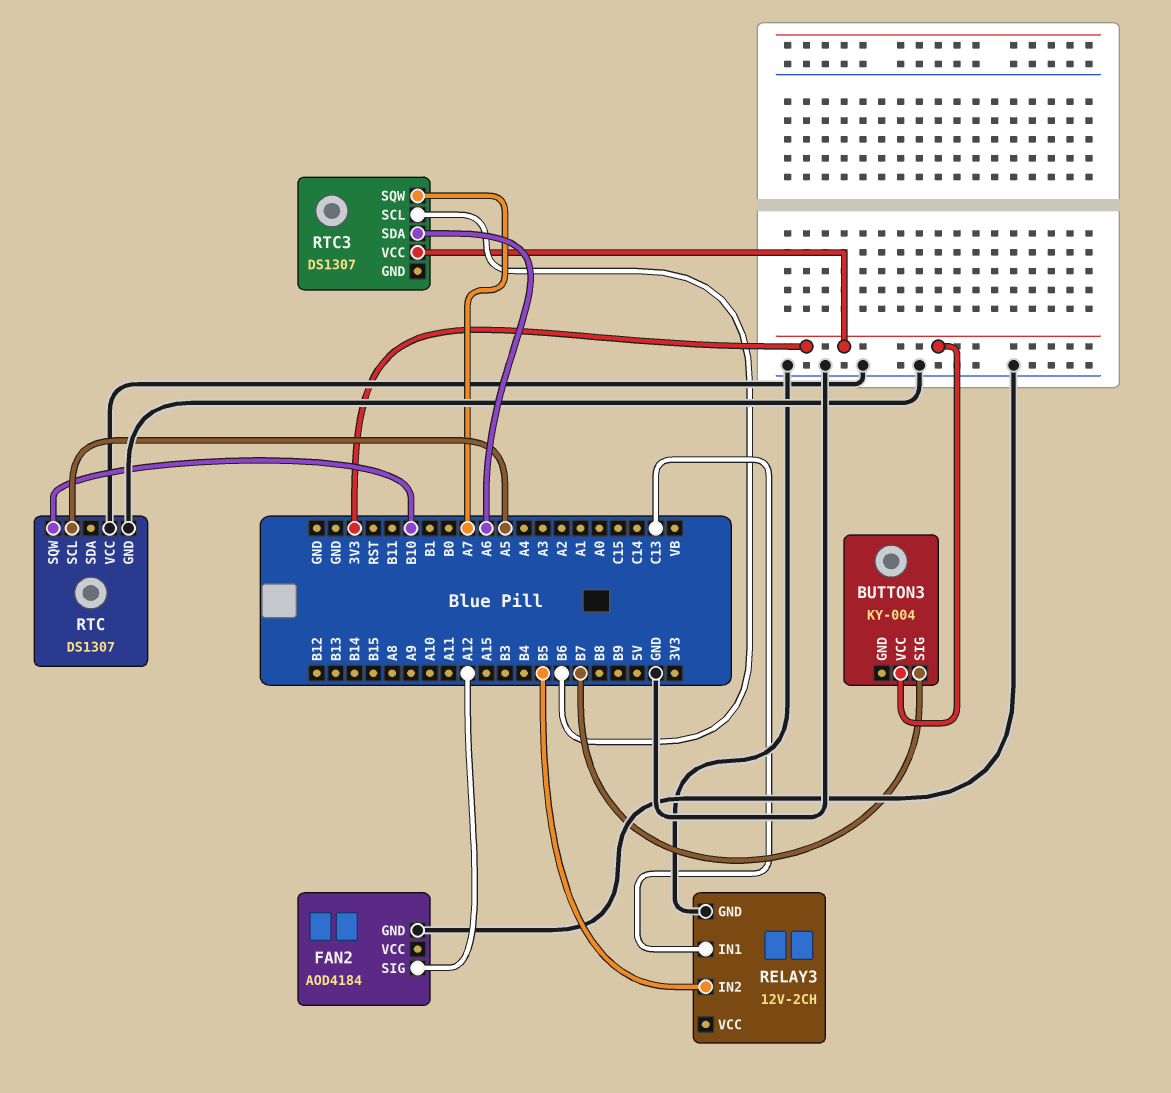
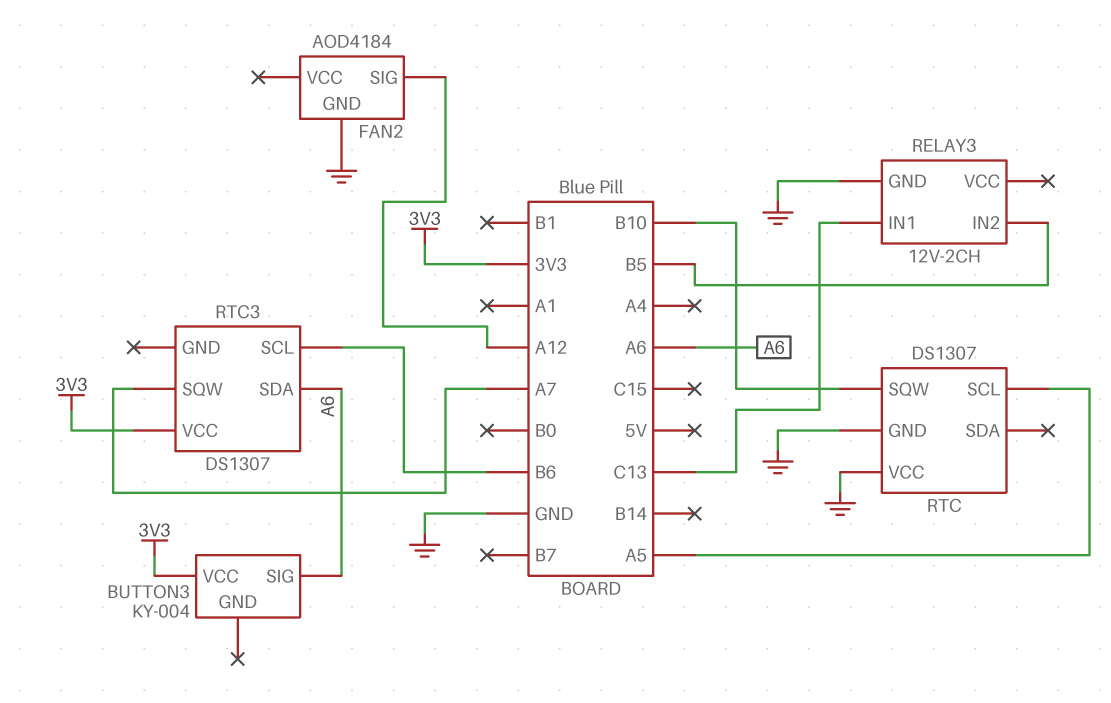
BUTTON3 pin SIG: B7 -> A6

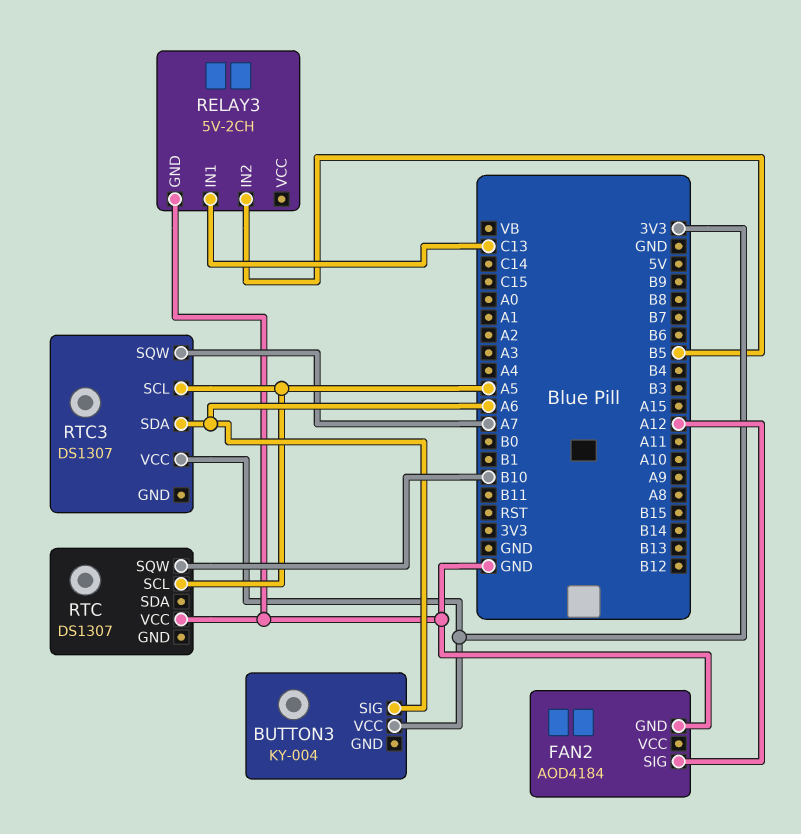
RELAY3: 12V-2CH -> 5V-2CH
RTC pin GND: GND -> none
RTC3 pin SCL: B6 -> A5

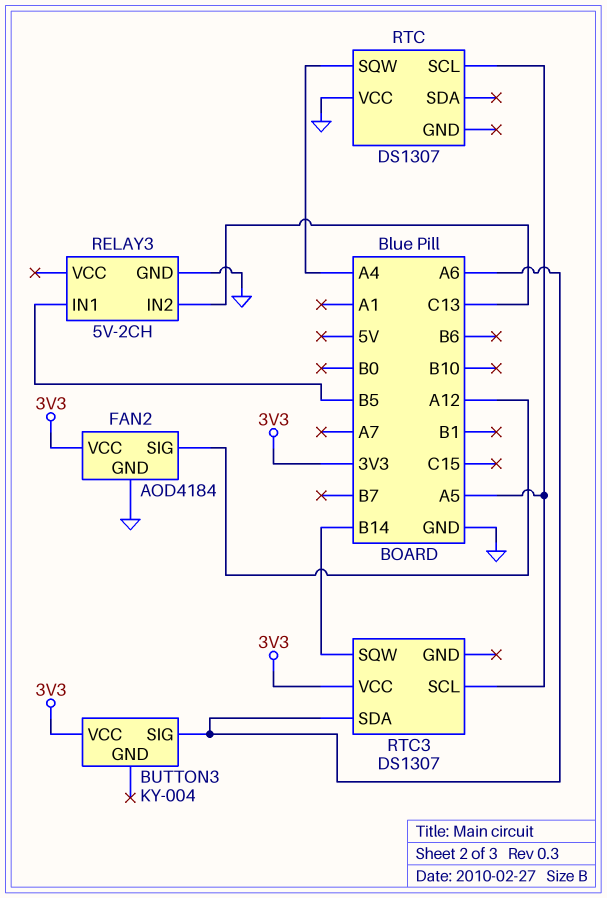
FAN2 pin VCC: none -> 3V3
RELAY3 pin IN1: C13 -> B5
RELAY3 pin IN2: B5 -> C13
RTC pin SQW: B10 -> A4
RTC3 pin SQW: A7 -> B14

